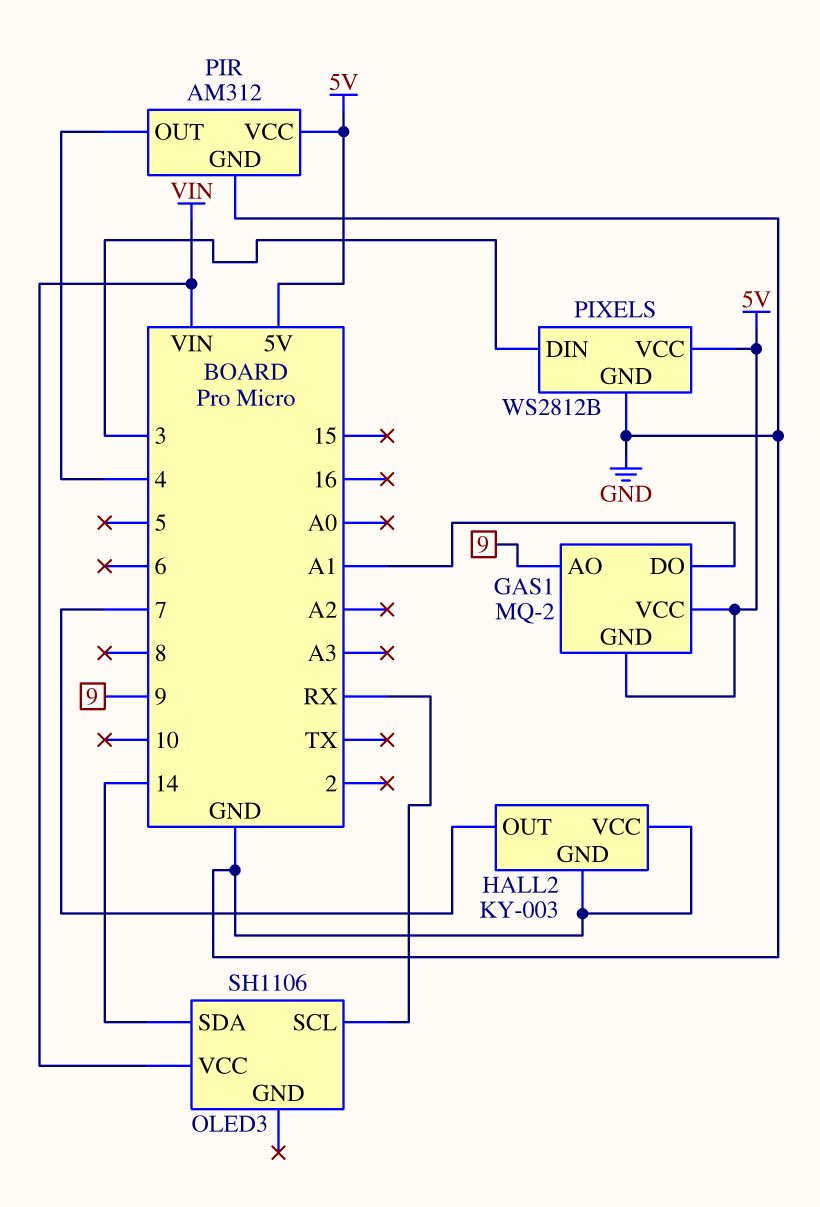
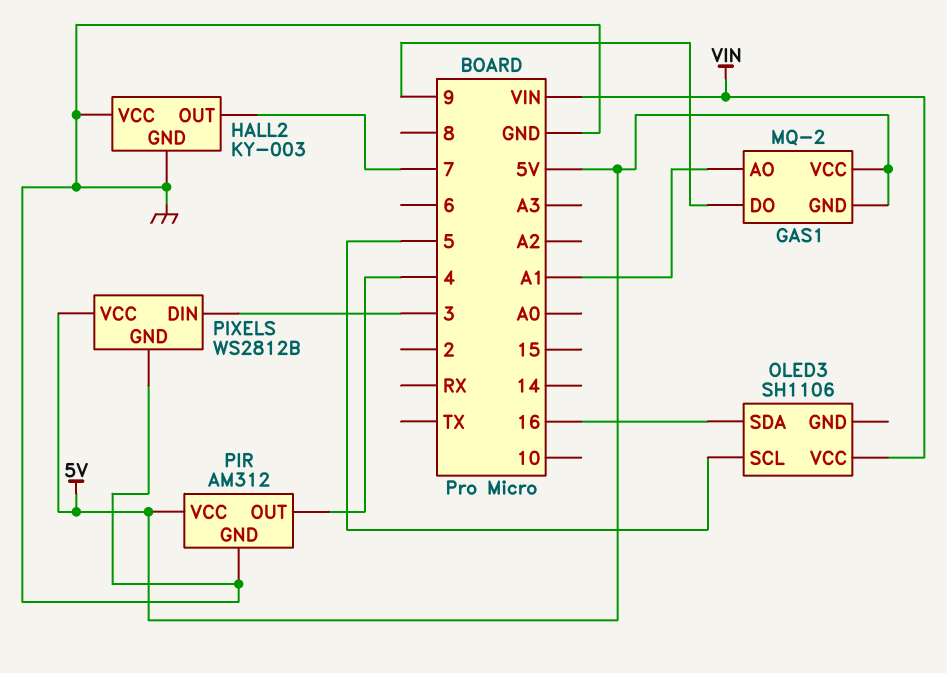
GAS1 pin AO: 9 -> A1
GAS1 pin DO: A1 -> 9
OLED3 pin SCL: RX -> 5
OLED3 pin SDA: 14 -> 16

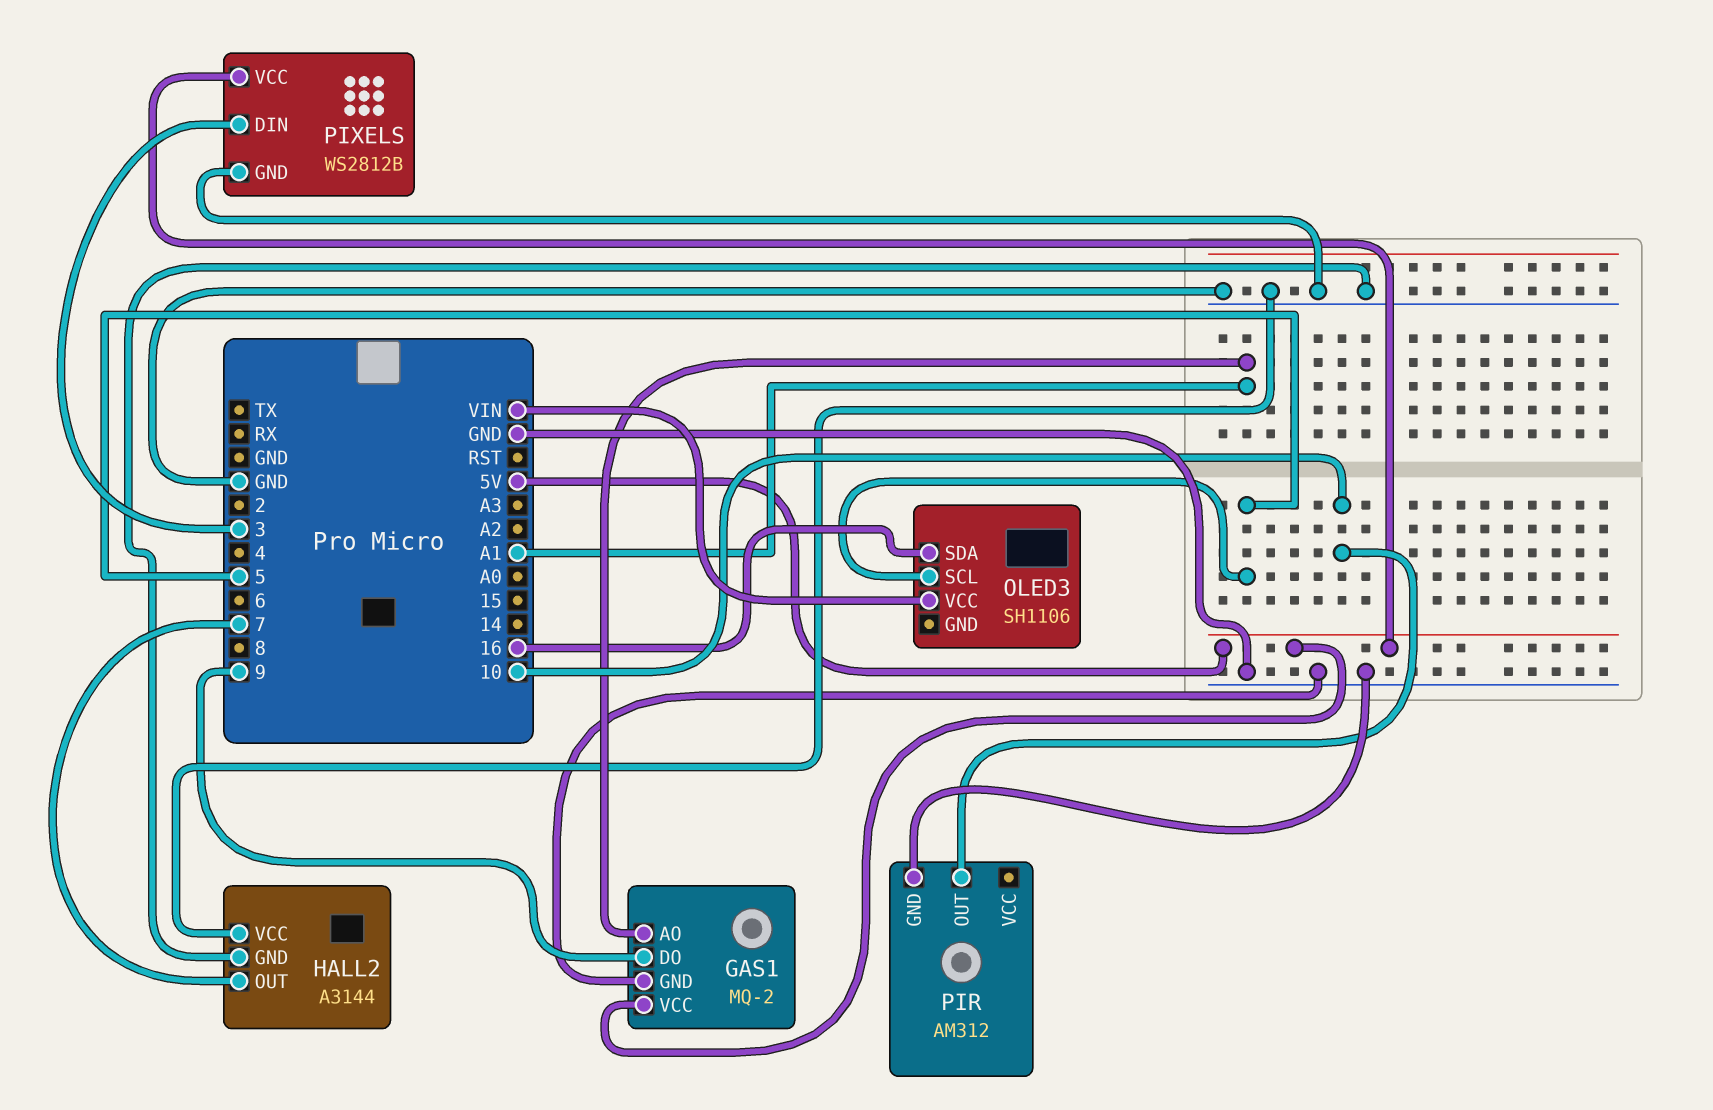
GAS1 pin GND: 5V -> GND
HALL2: KY-003 -> A3144
PIR pin OUT: 4 -> 10
PIR pin VCC: 5V -> none

